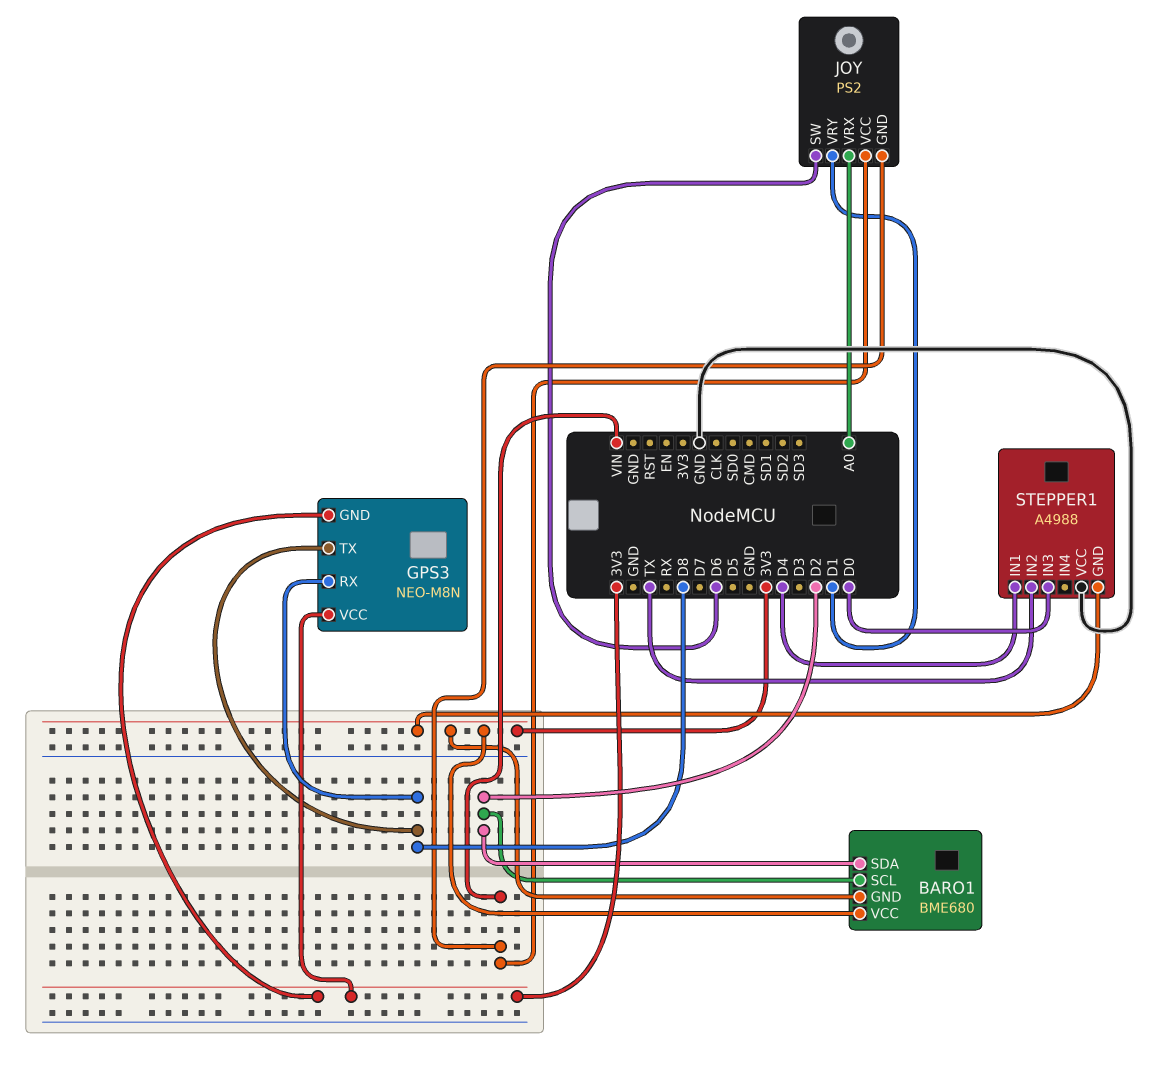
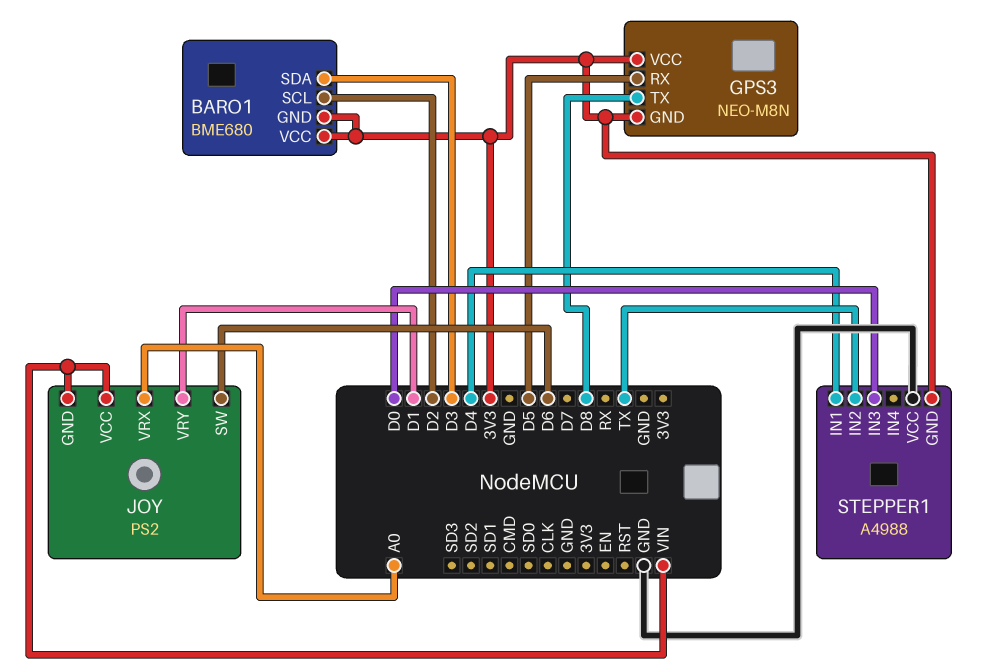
BARO1 pin SDA: D2 -> D3
GPS3 pin RX: D8 -> D5

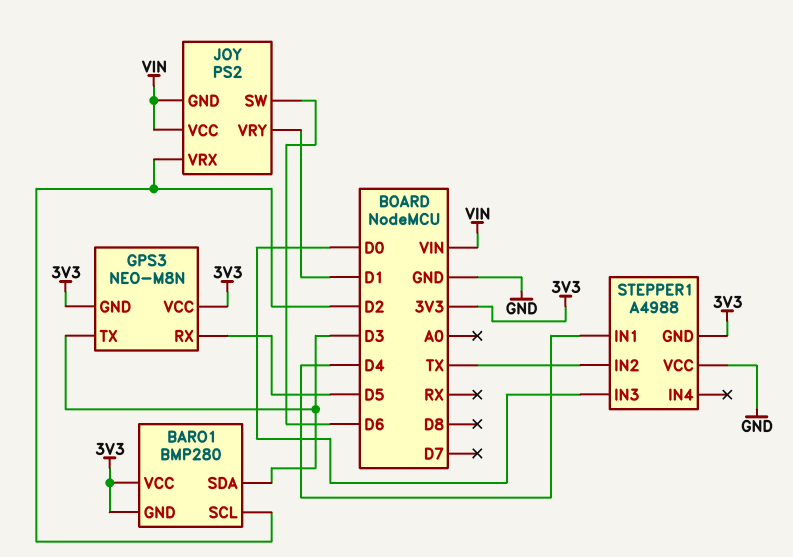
BARO1: BME680 -> BMP280
GPS3 pin TX: D8 -> D3
JOY pin VRX: A0 -> D2

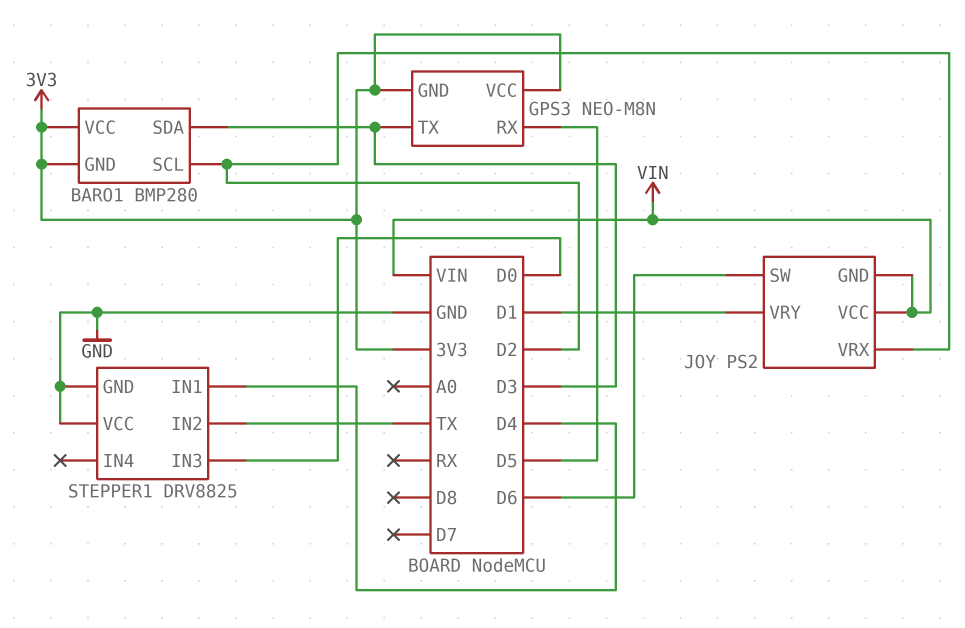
STEPPER1: A4988 -> DRV8825
STEPPER1 pin GND: 3V3 -> GND

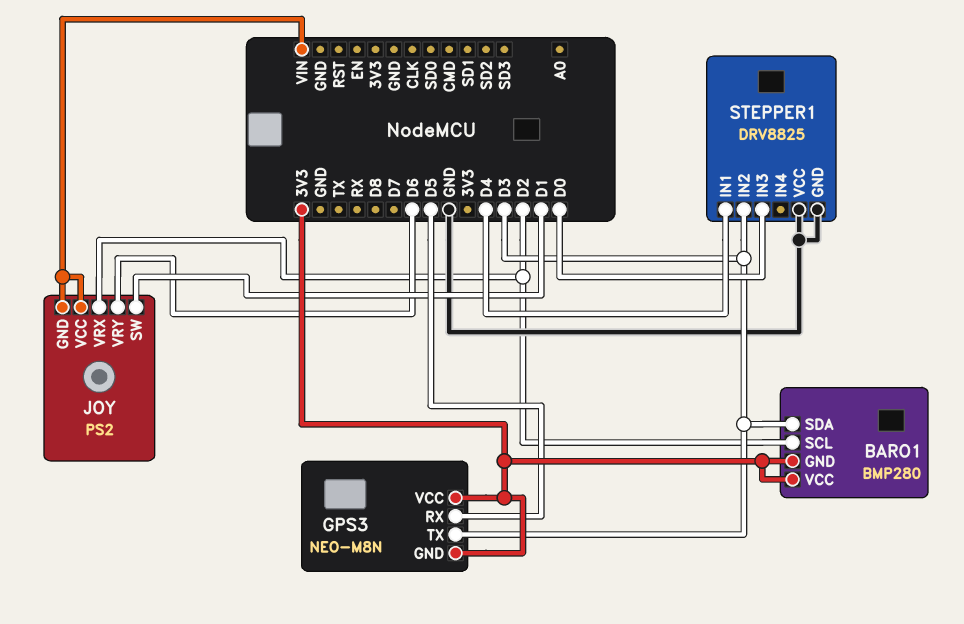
JOY pin SW: D6 -> D1
JOY pin VRY: D1 -> D6
STEPPER1 pin IN2: TX -> D3

